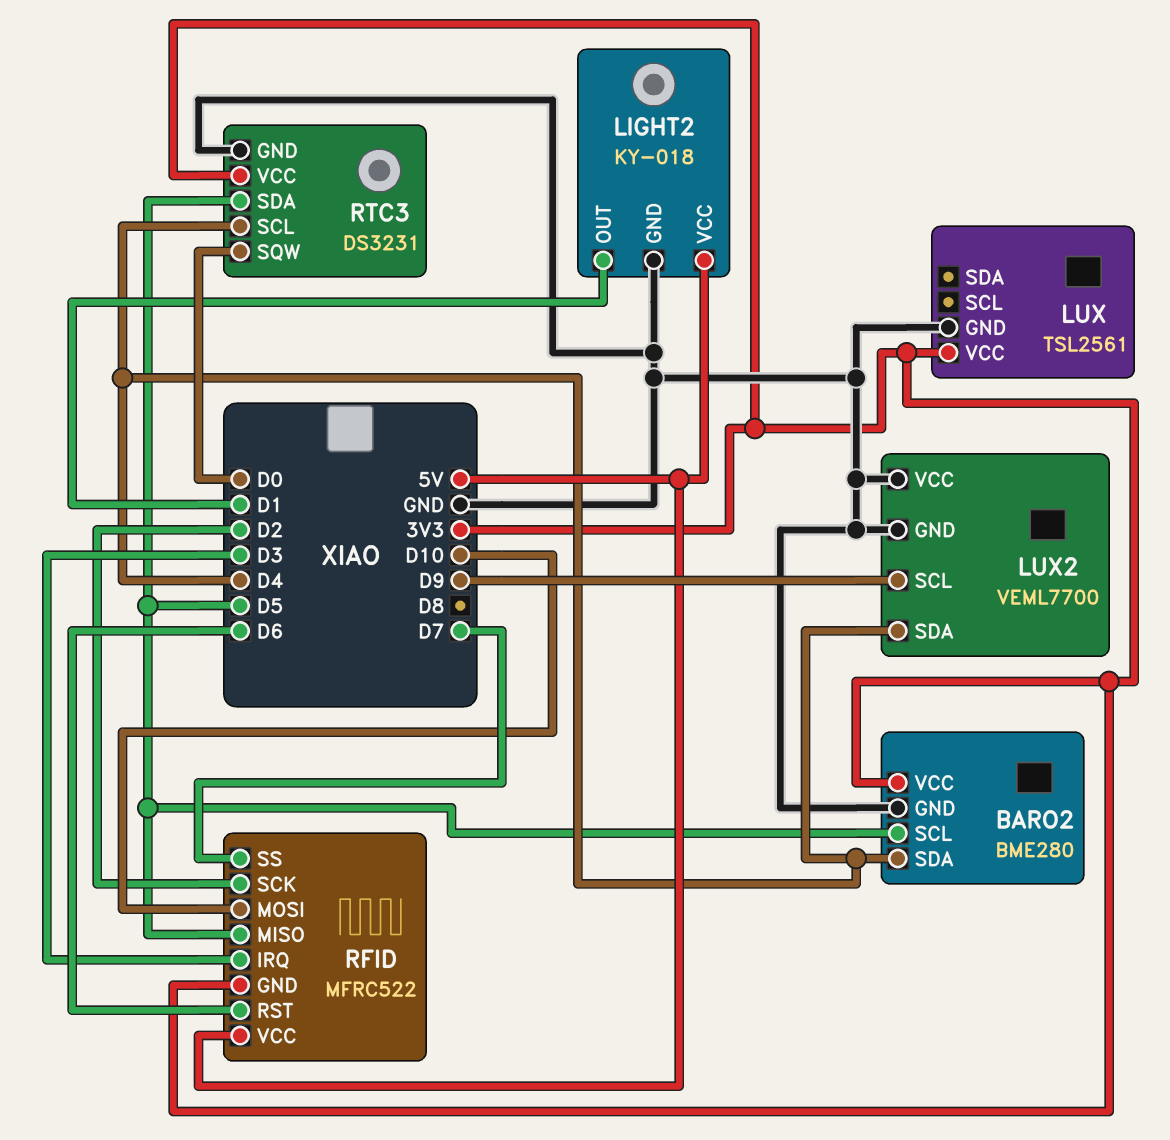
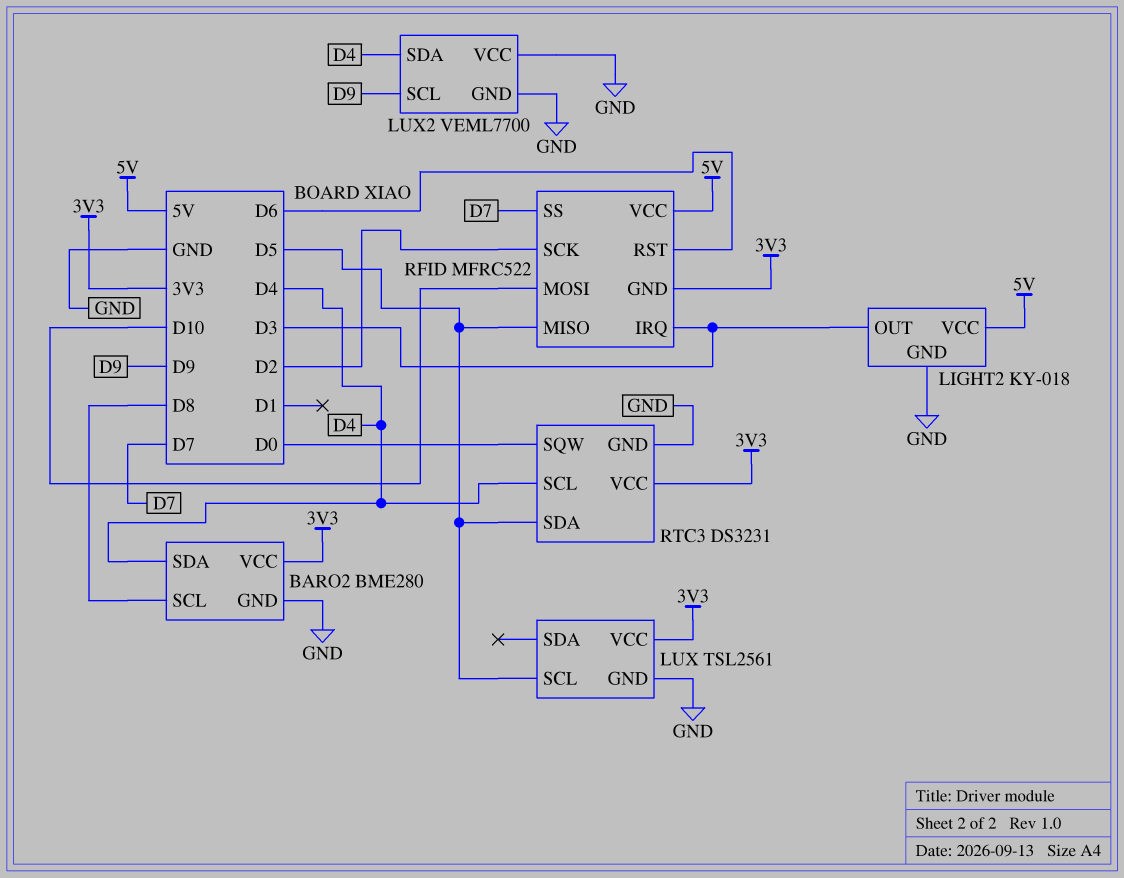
BARO2 pin SCL: D5 -> D8
LIGHT2 pin OUT: D1 -> D3
LUX pin SCL: none -> D5

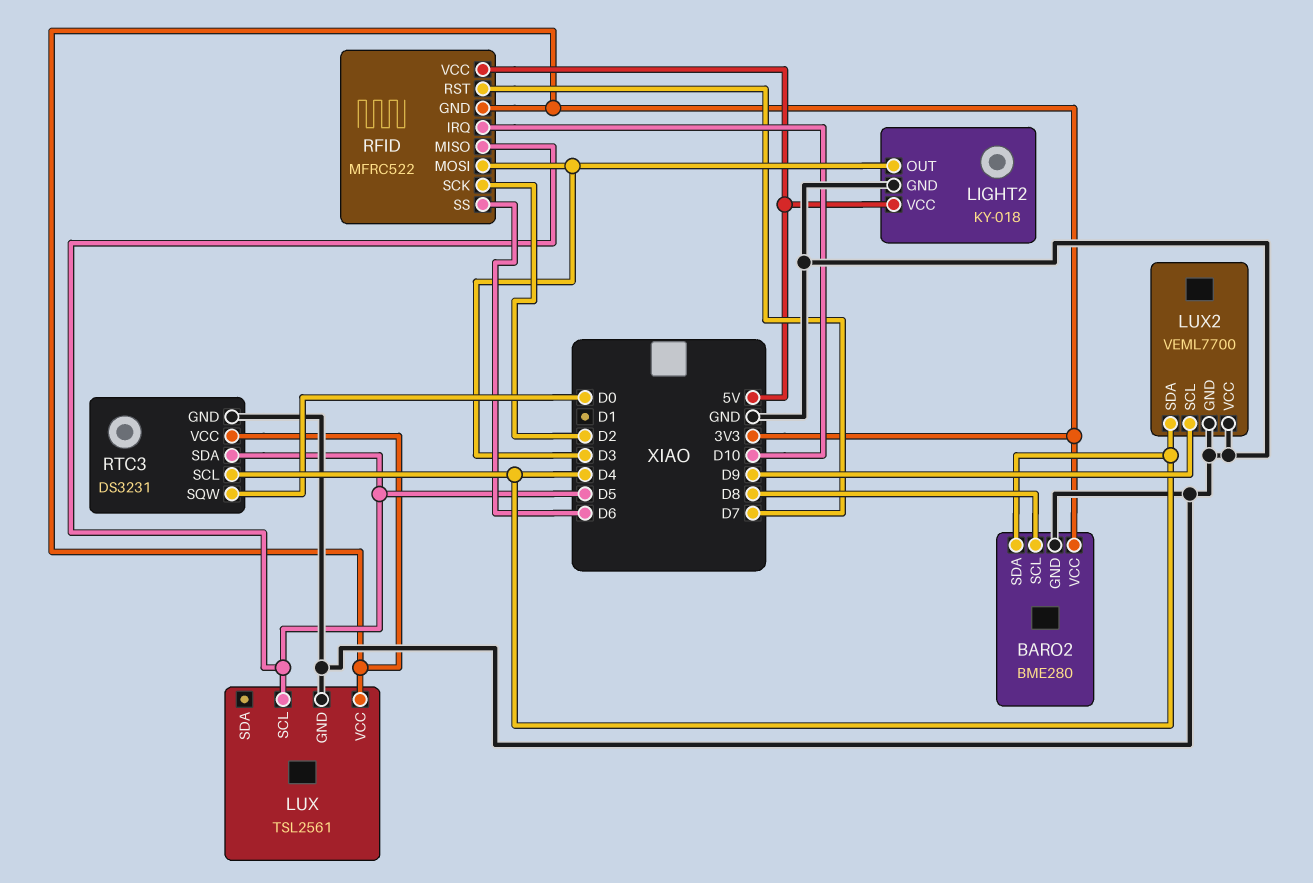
RFID pin IRQ: D3 -> D10
RFID pin MOSI: D10 -> D3
RFID pin RST: D6 -> D7
RFID pin SS: D7 -> D6

